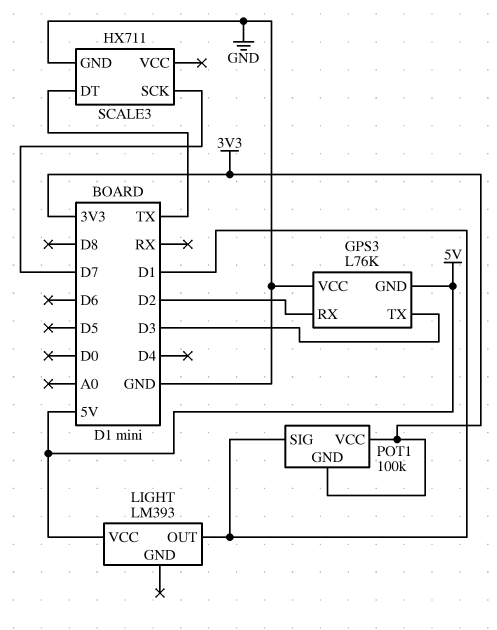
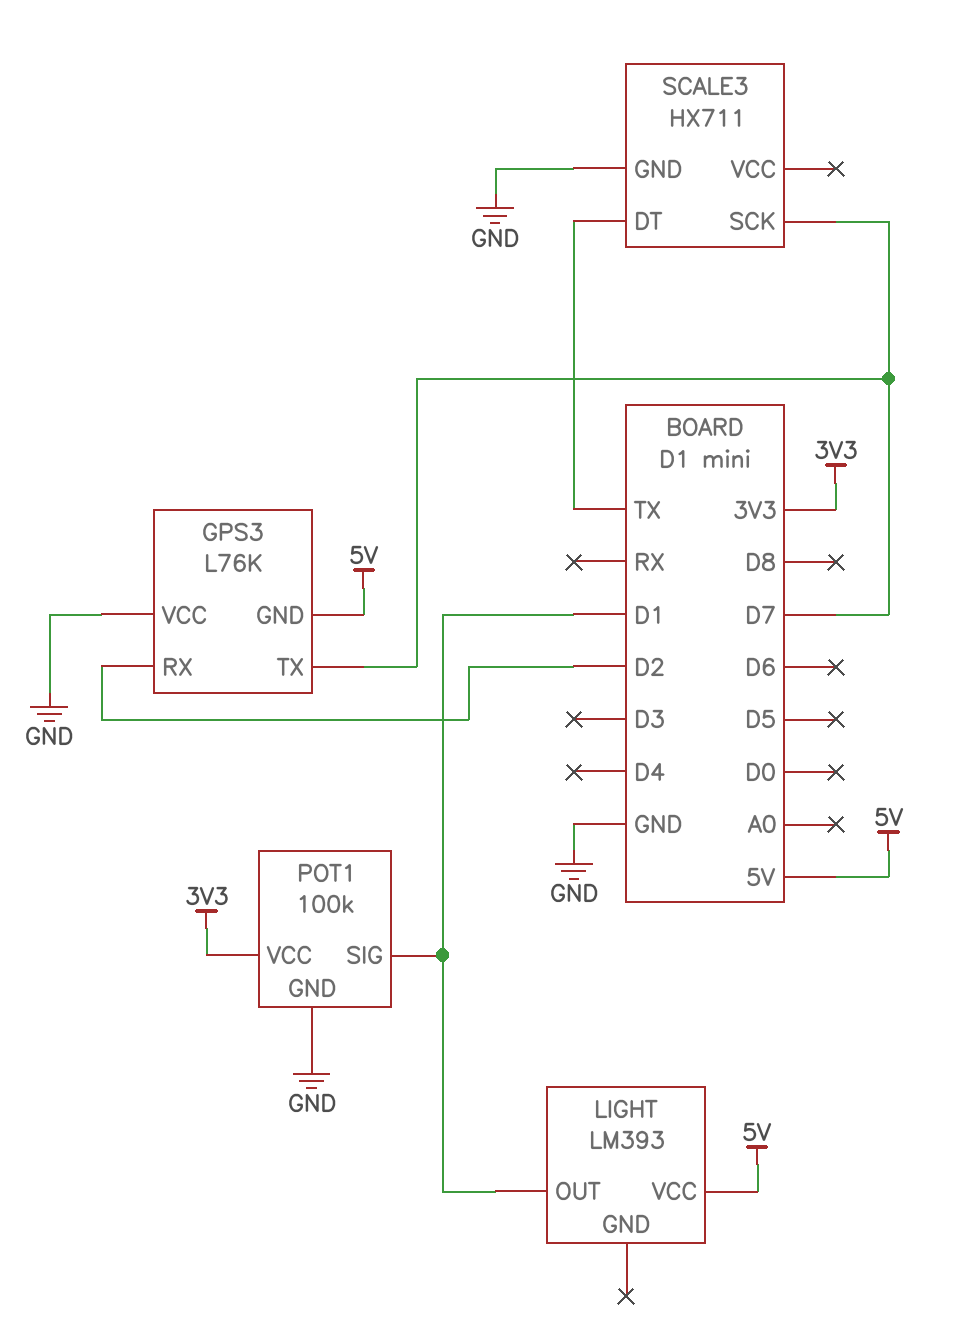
GPS3 pin TX: D3 -> D7
POT1 pin GND: 3V3 -> GND

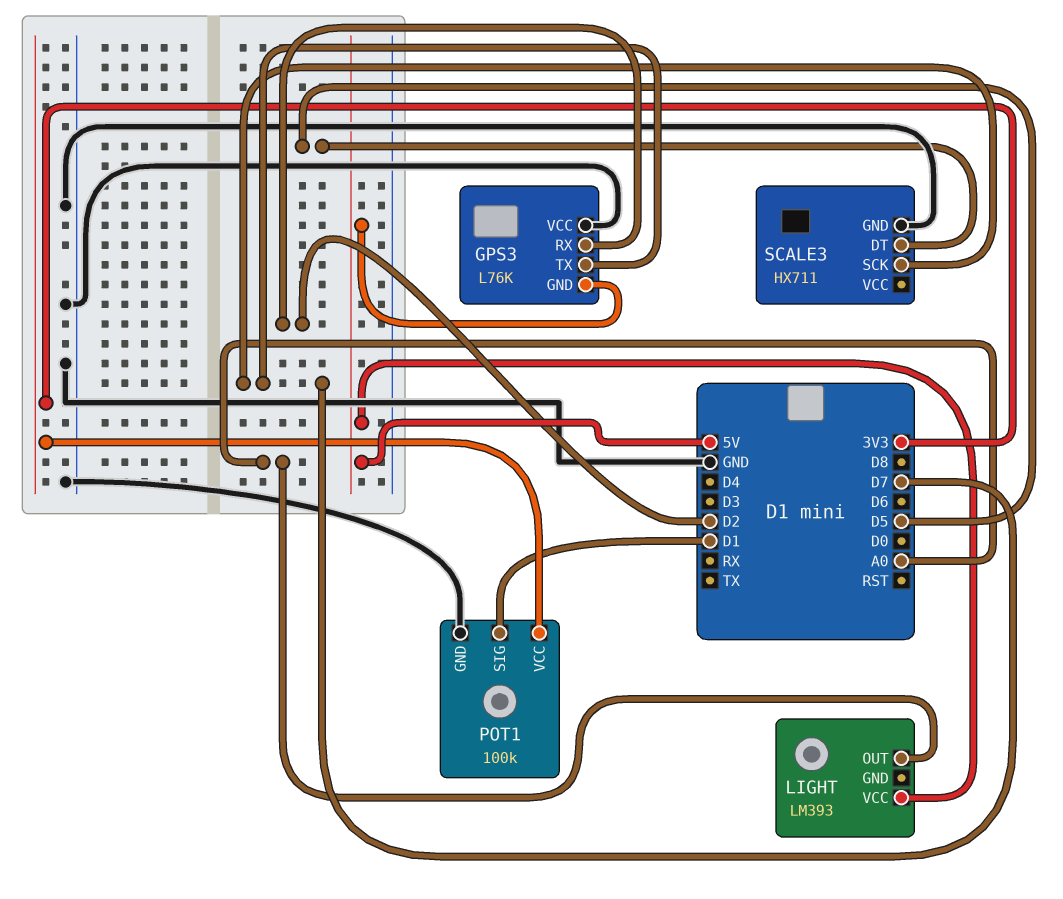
LIGHT pin OUT: D1 -> A0
SCALE3 pin DT: TX -> D5

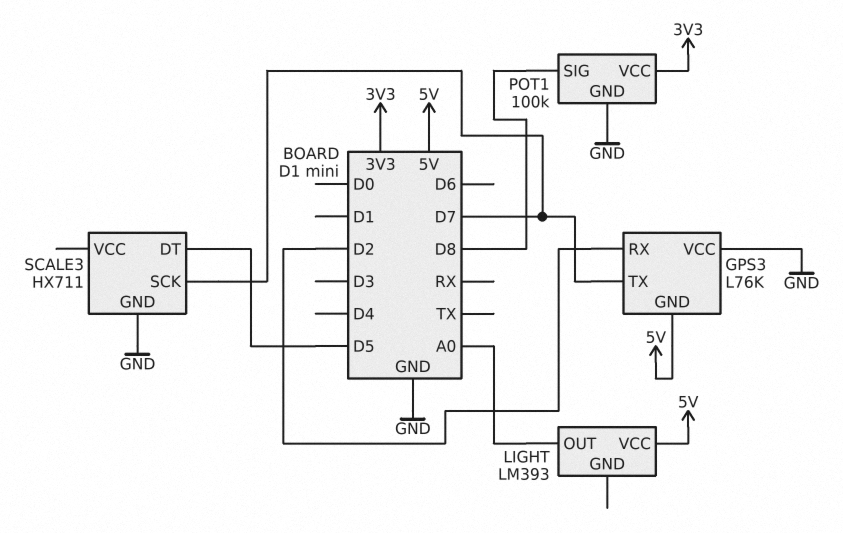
POT1 pin SIG: D1 -> D8

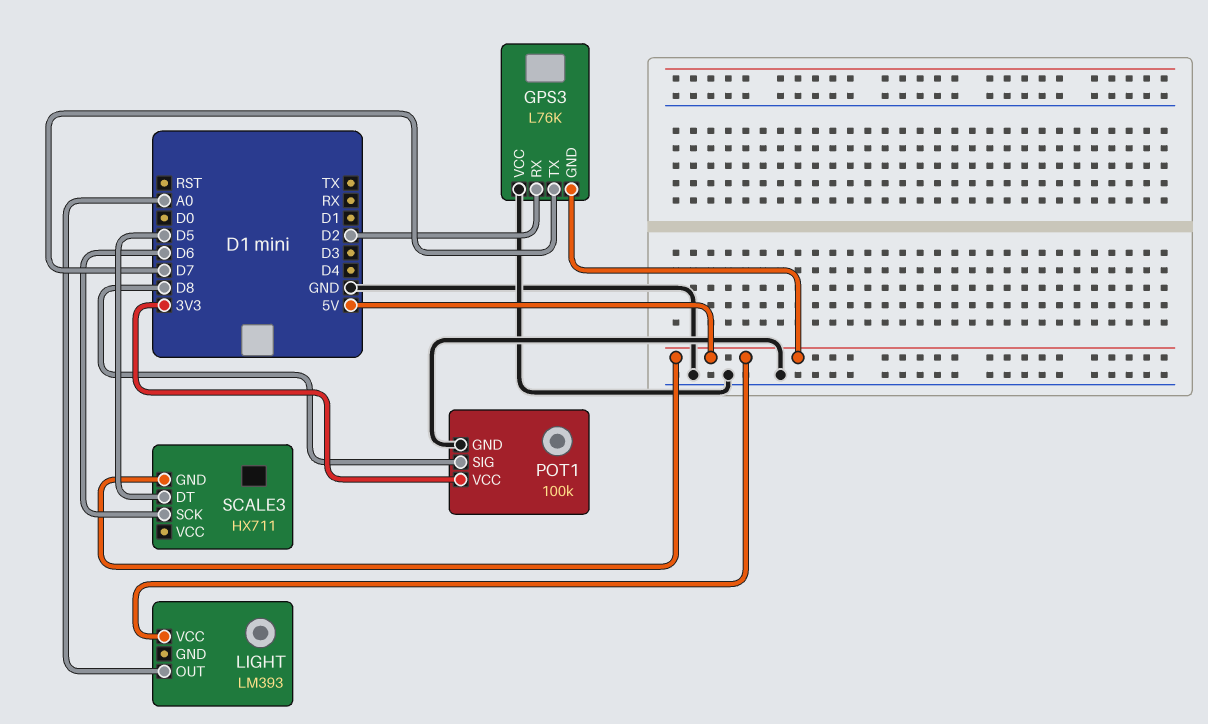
SCALE3 pin GND: GND -> 5V
SCALE3 pin SCK: D7 -> D6

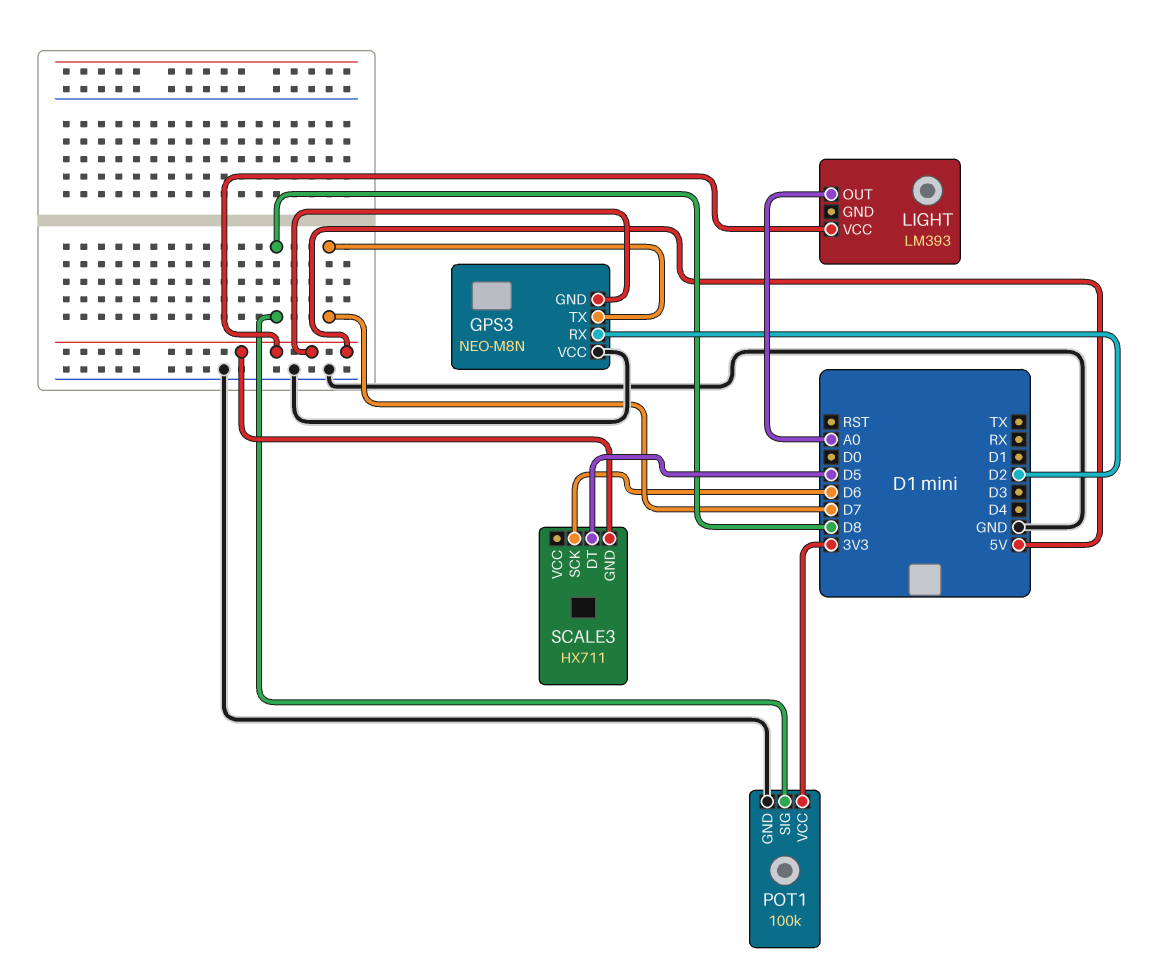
GPS3: L76K -> NEO-M8N

